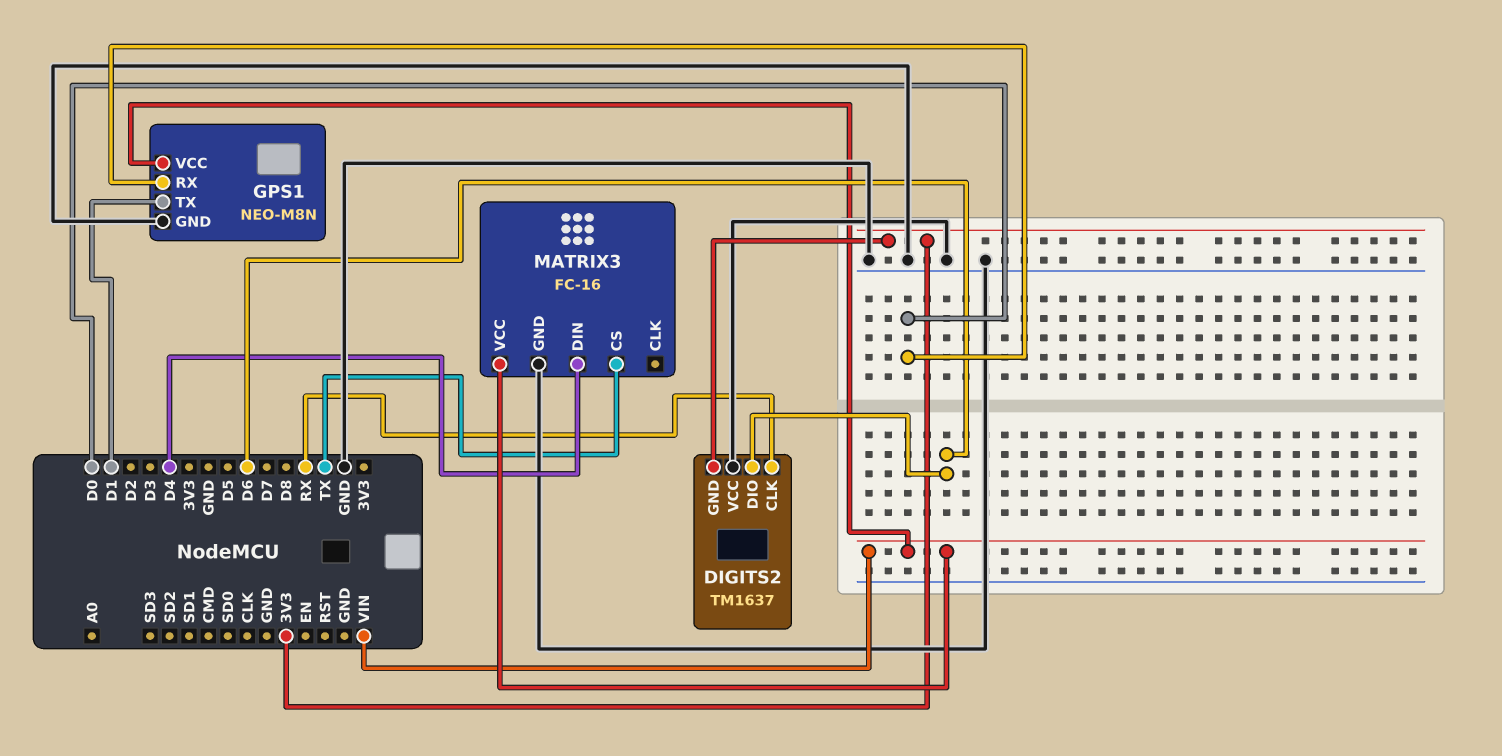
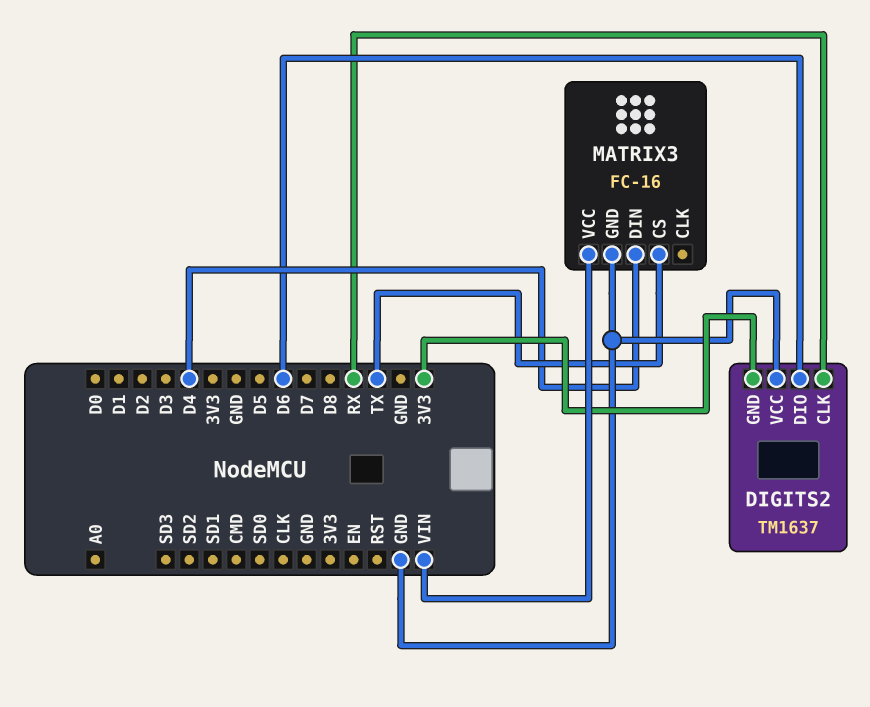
GPS1: NEO-M8N -> none
GPS1 pin GND: GND -> none
GPS1 pin RX: D0 -> none
GPS1 pin TX: D1 -> none
GPS1 pin VCC: VIN -> none

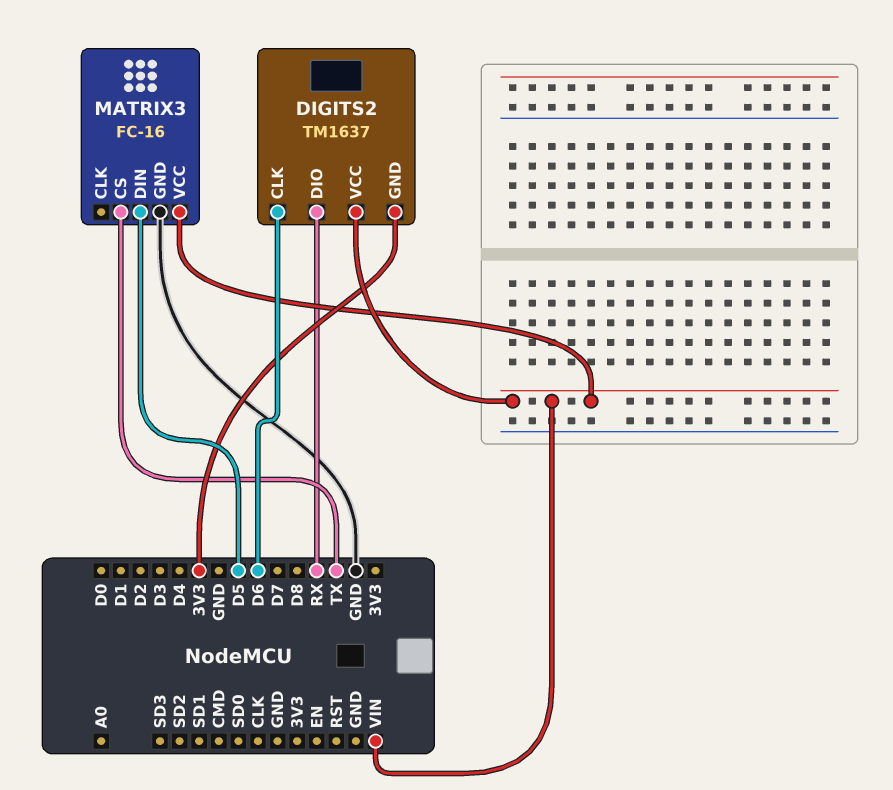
DIGITS2 pin CLK: RX -> D6
DIGITS2 pin DIO: D6 -> RX
DIGITS2 pin VCC: GND -> VIN
MATRIX3 pin DIN: D4 -> D5

